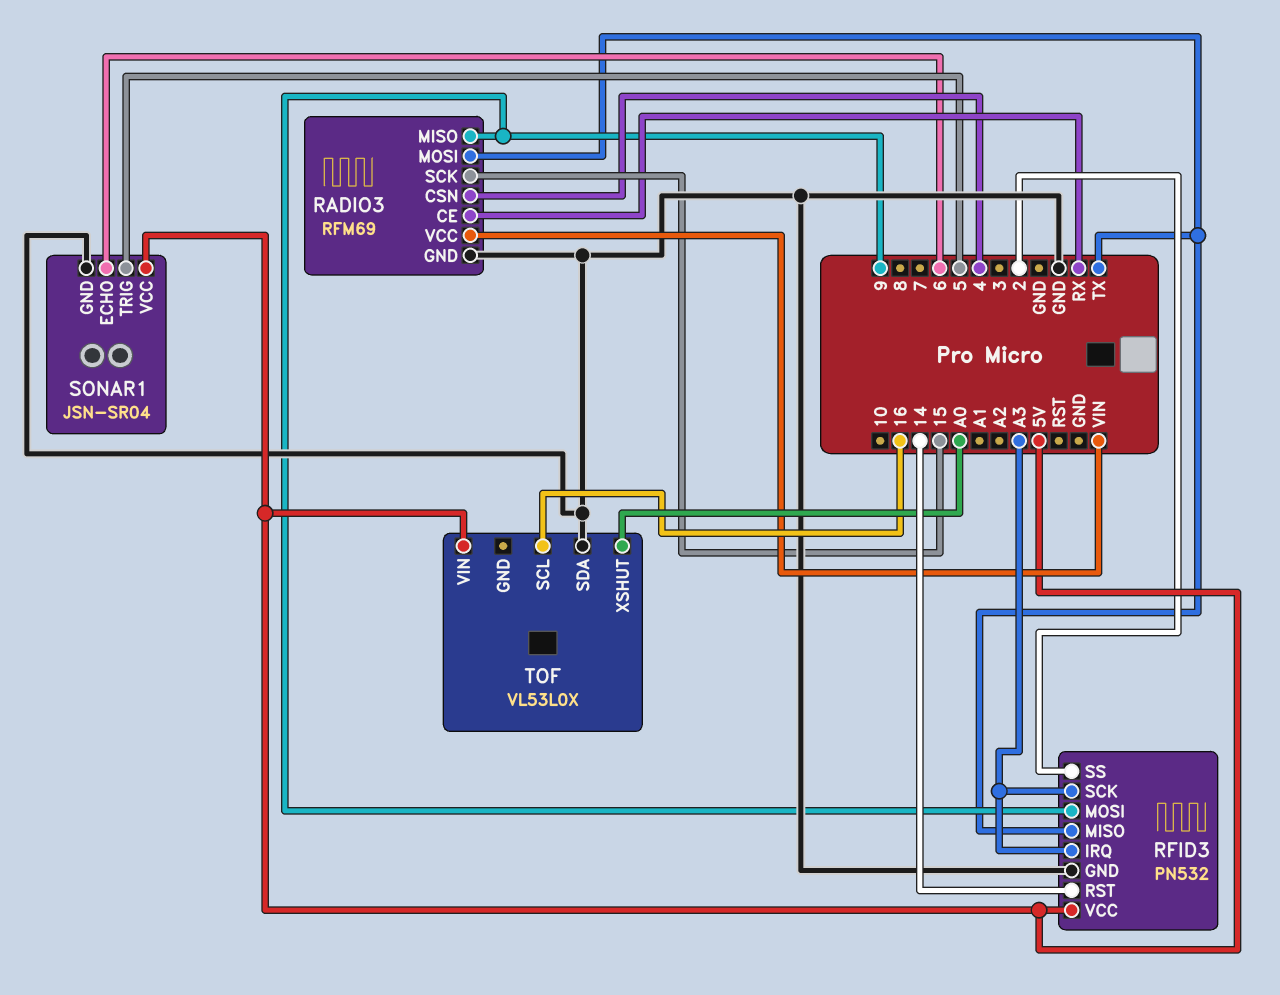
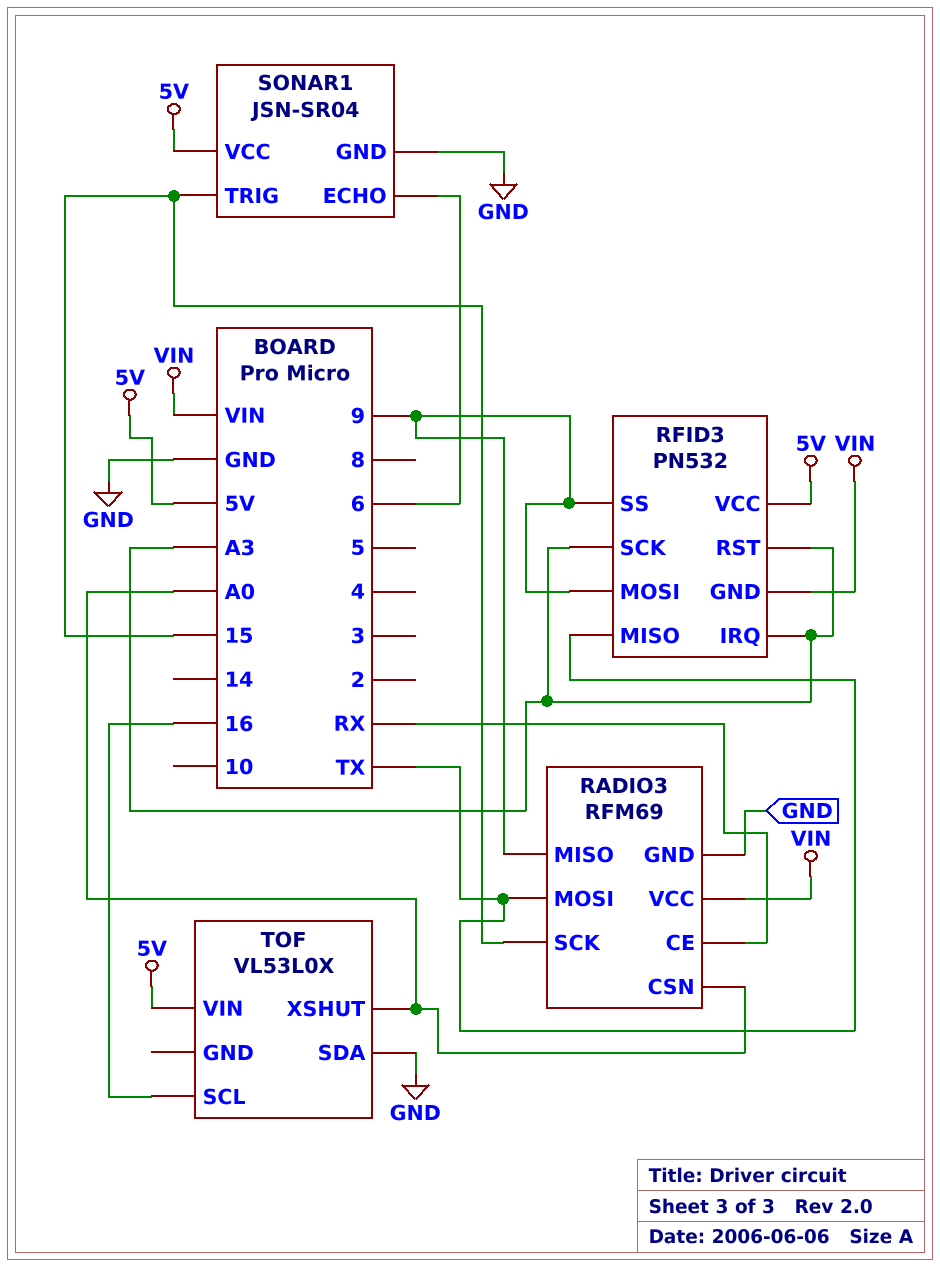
RADIO3 pin CSN: 4 -> A0
RFID3 pin GND: GND -> VIN
RFID3 pin RST: 14 -> A3
RFID3 pin SS: 2 -> 9
SONAR1 pin TRIG: 5 -> 15

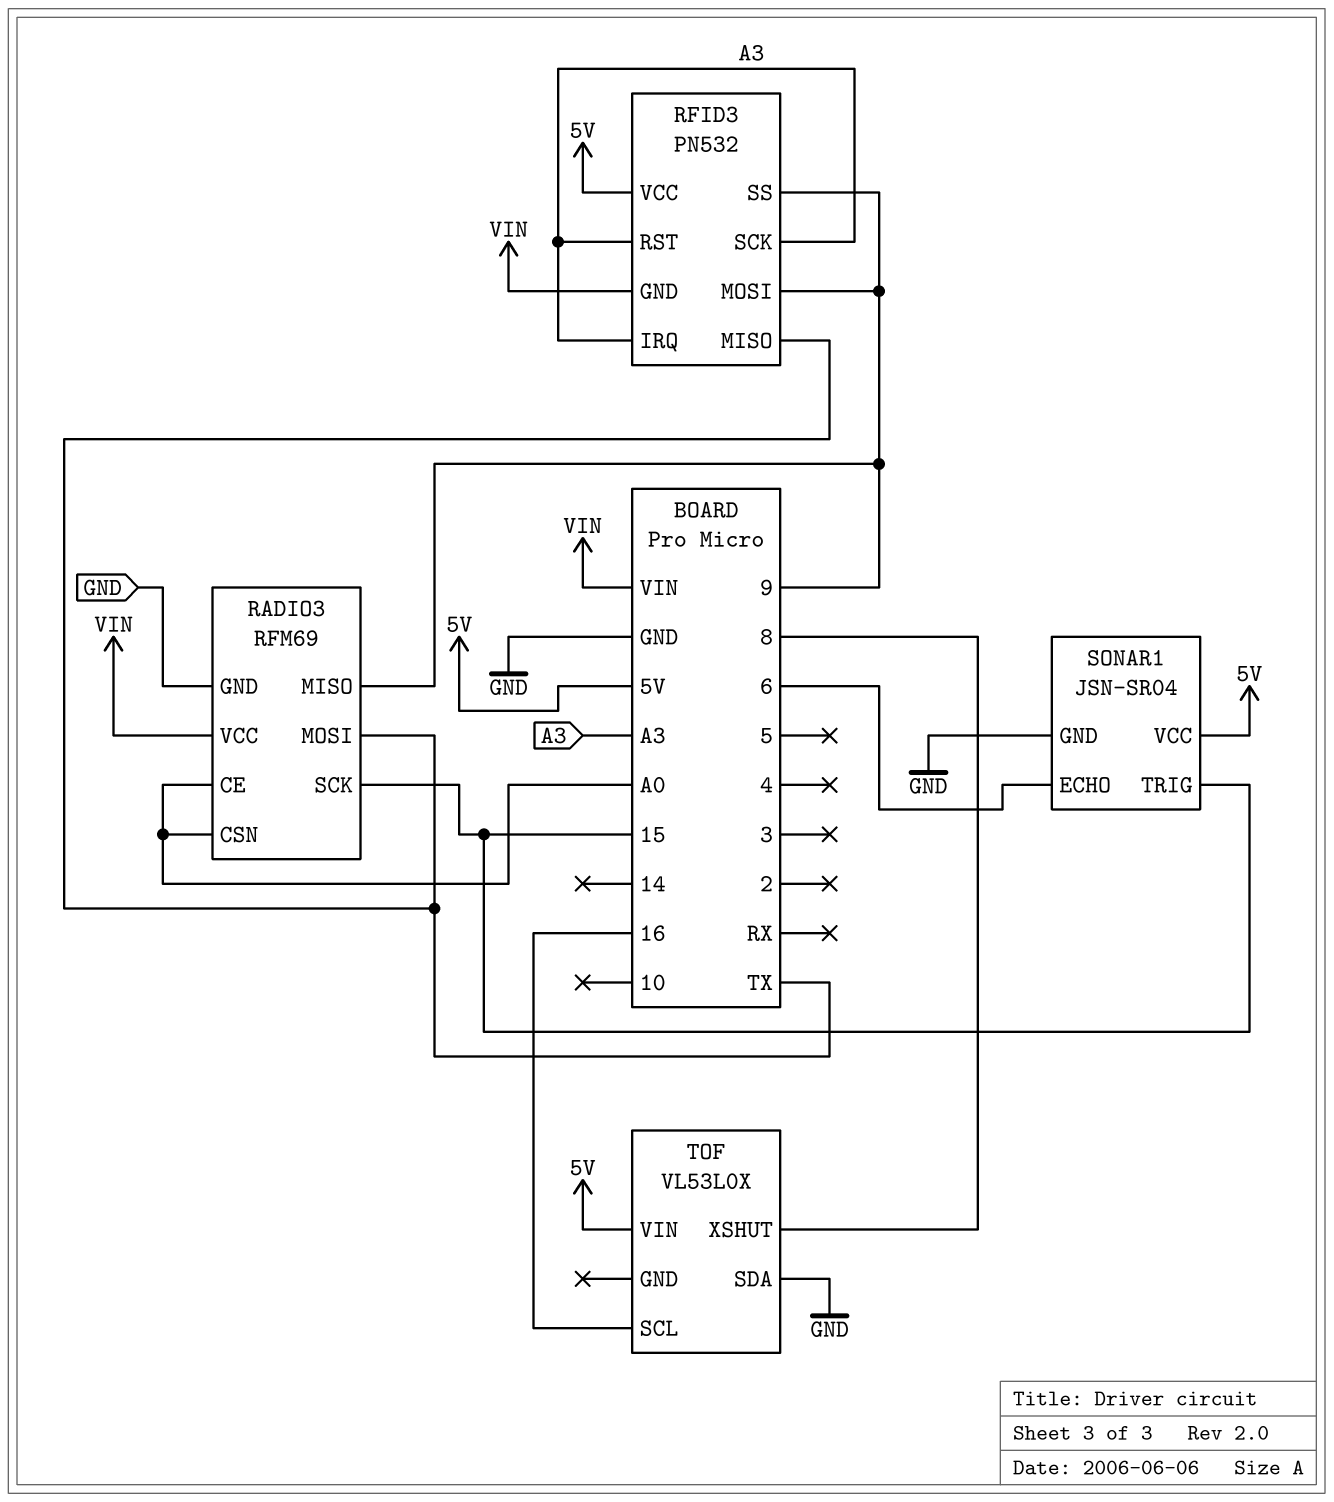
RADIO3 pin CE: RX -> A0
TOF pin XSHUT: A0 -> 8

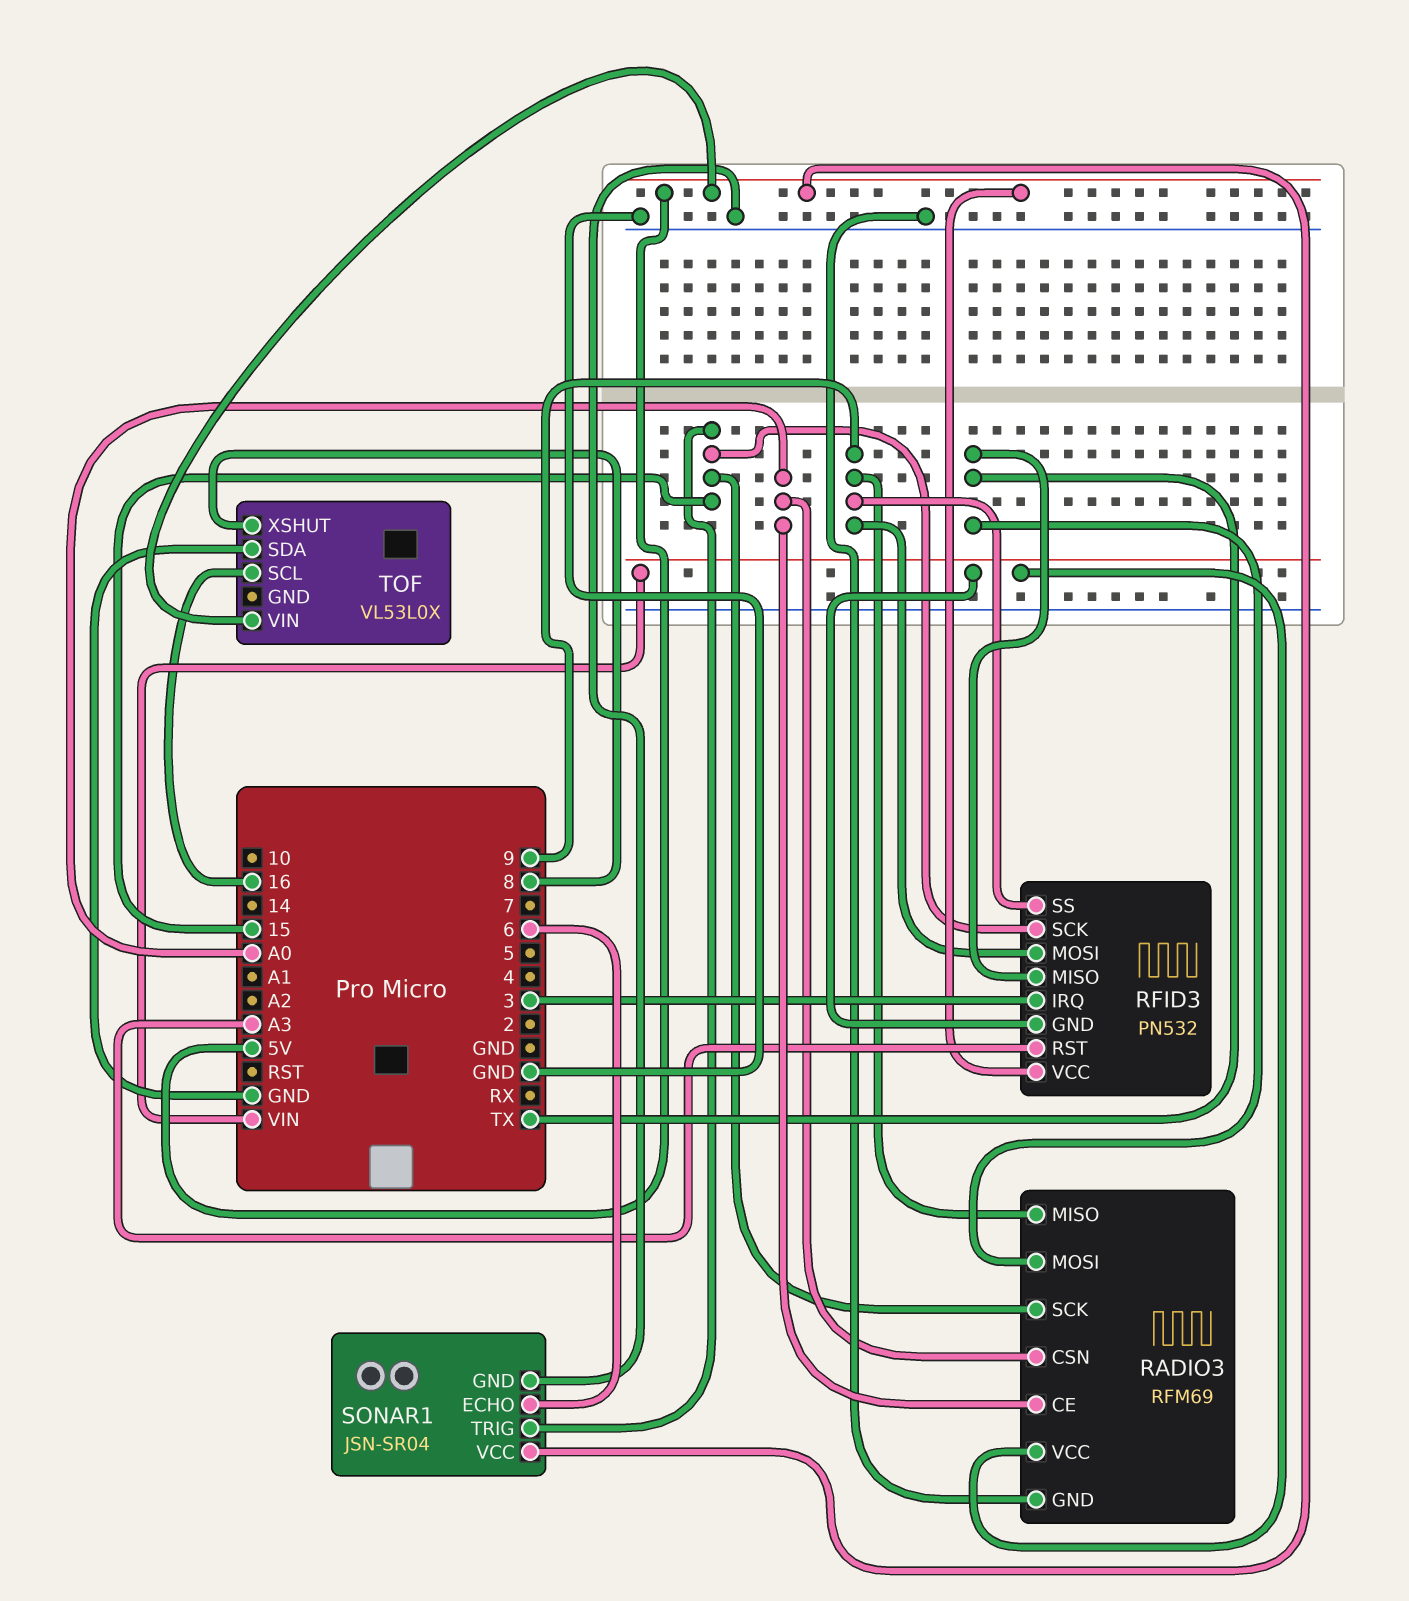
RFID3 pin IRQ: A3 -> 3
RFID3 pin SCK: A3 -> 15

